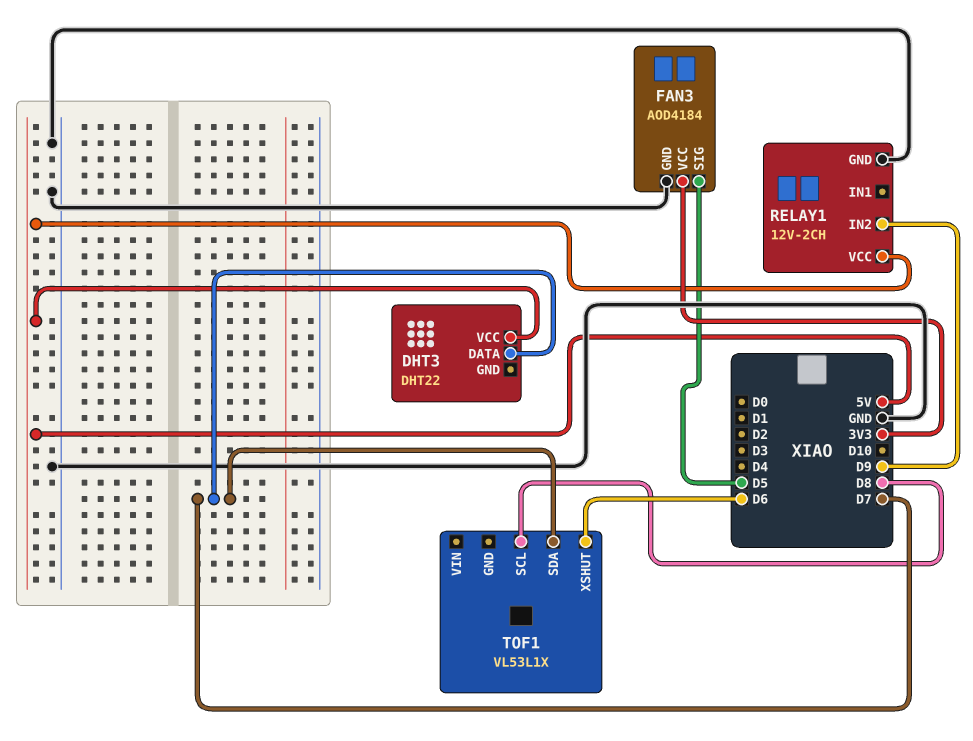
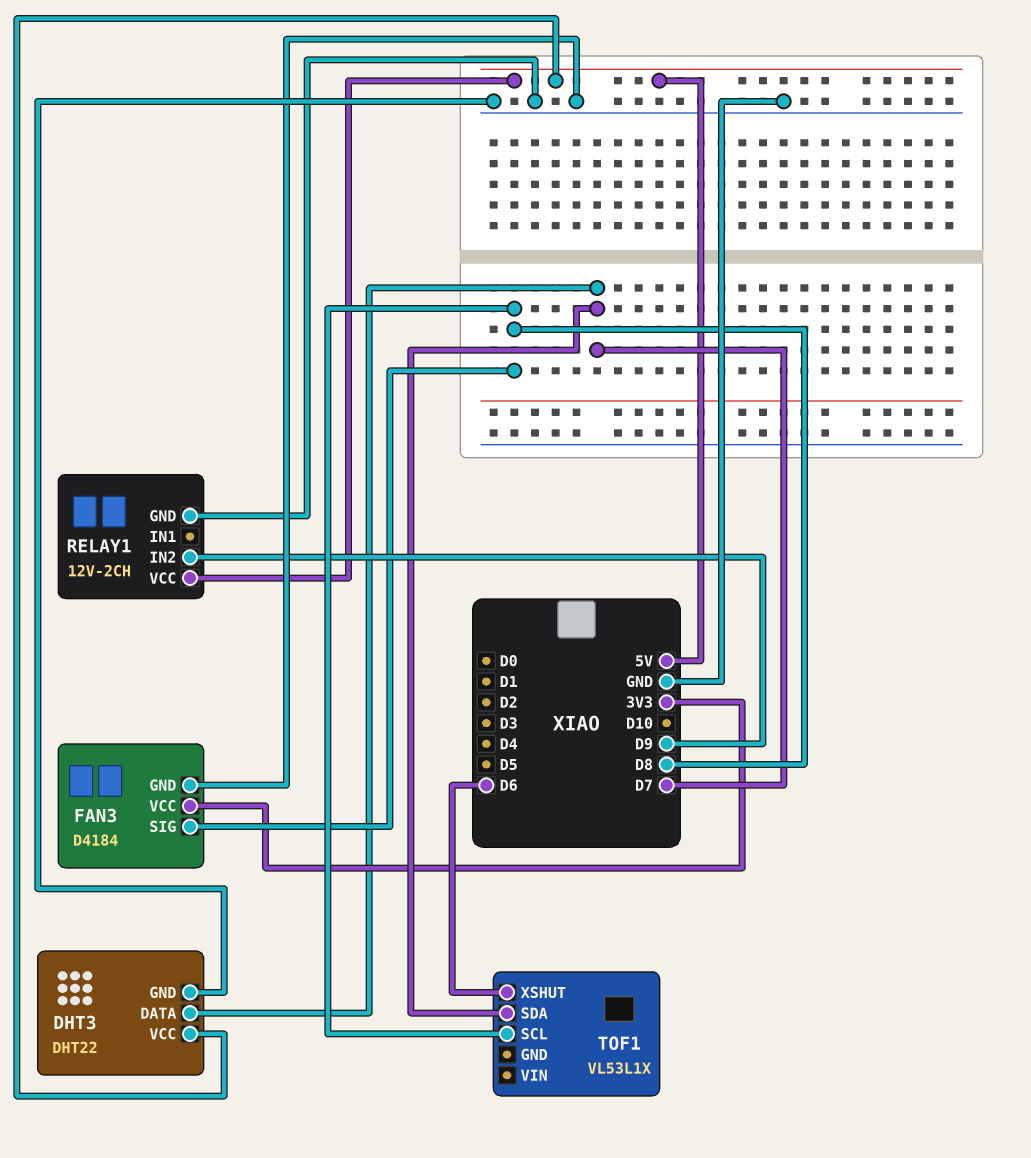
DHT3 pin GND: none -> GND
FAN3: AOD4184 -> D4184
FAN3 pin SIG: D5 -> D8

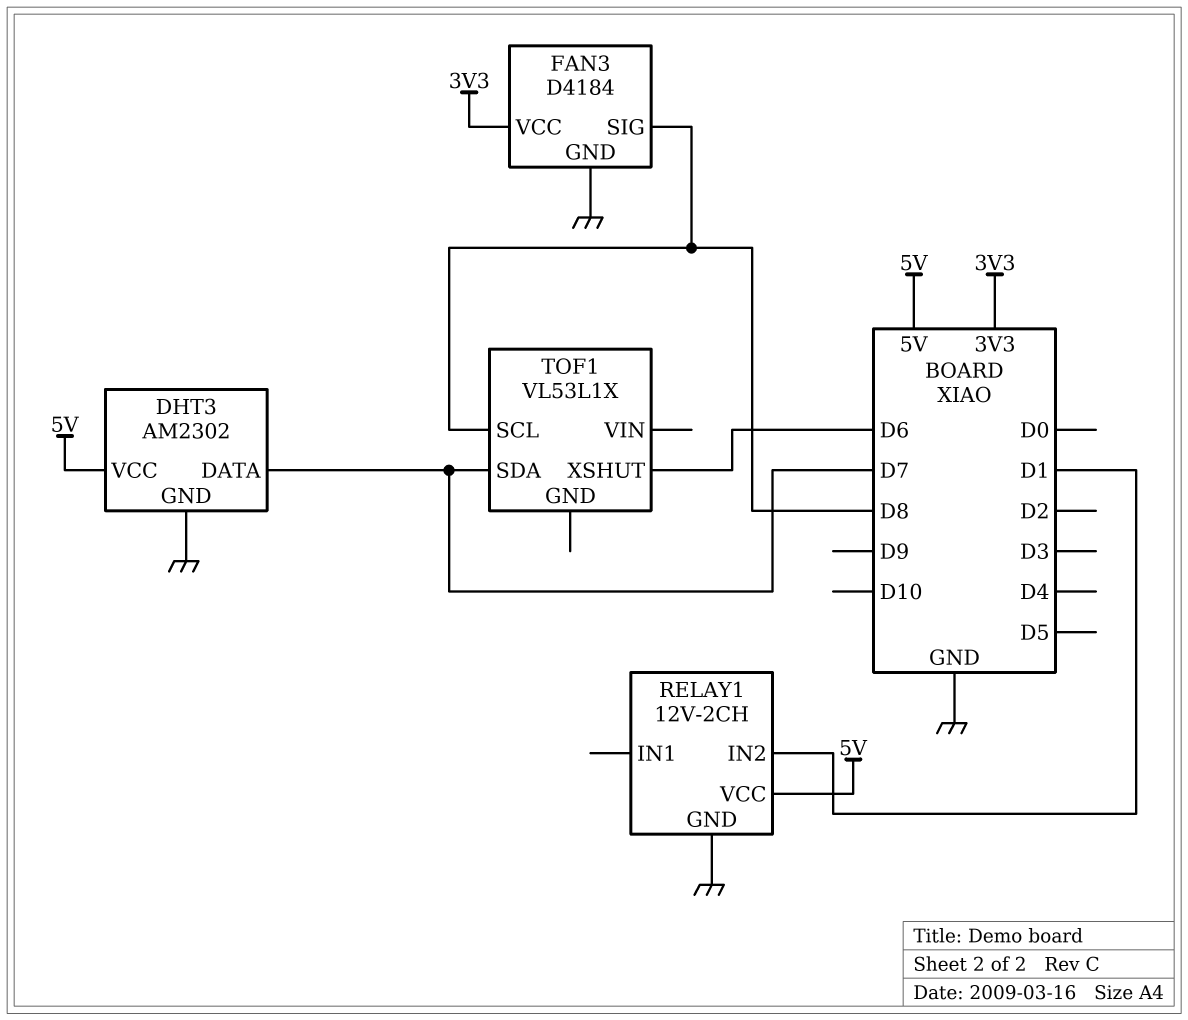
DHT3: DHT22 -> AM2302
RELAY1 pin IN2: D9 -> D1

